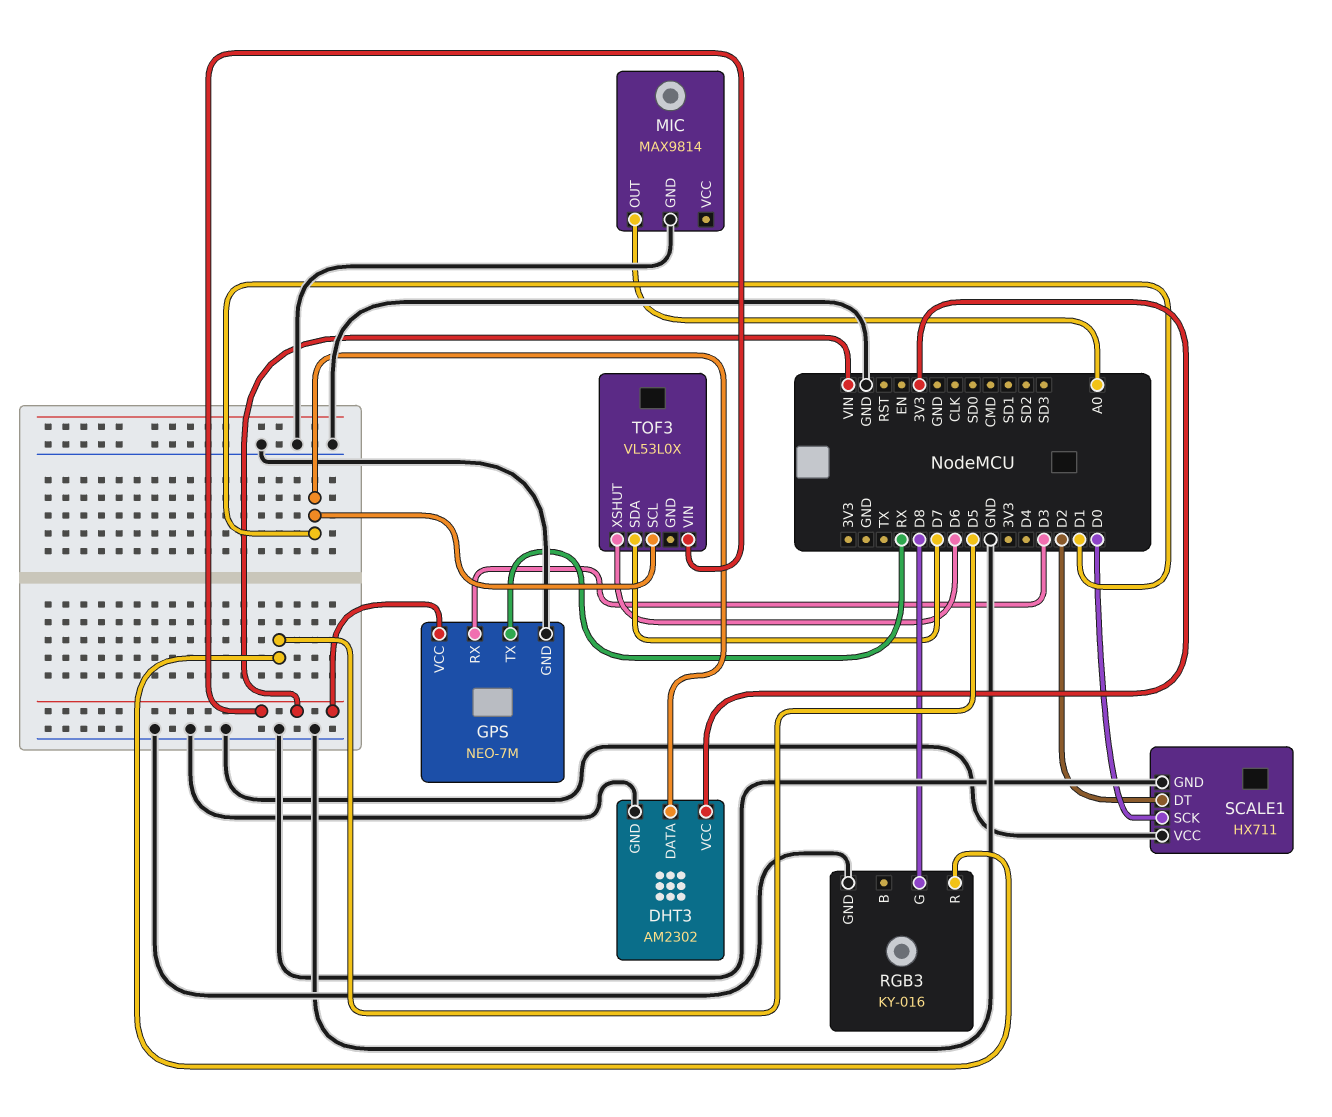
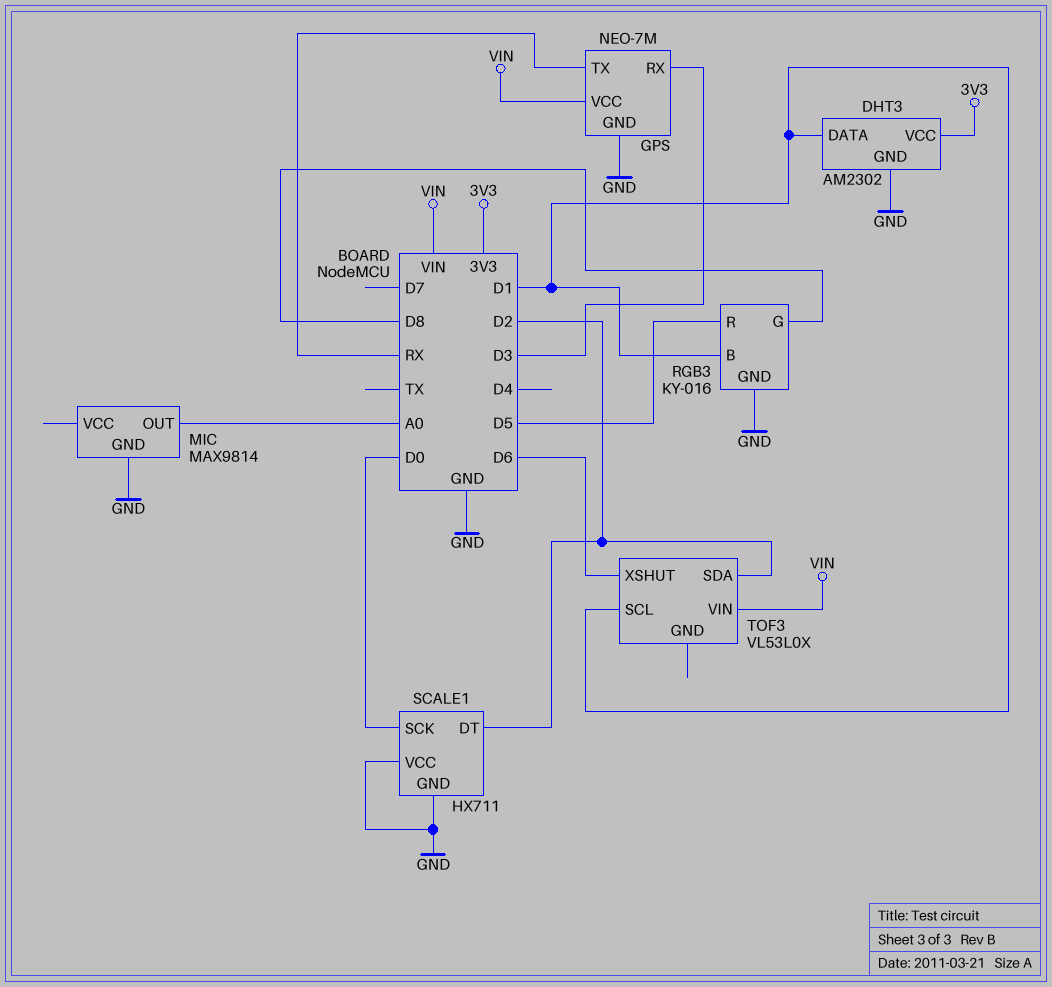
RGB3 pin B: none -> D1
TOF3 pin SDA: D7 -> D2

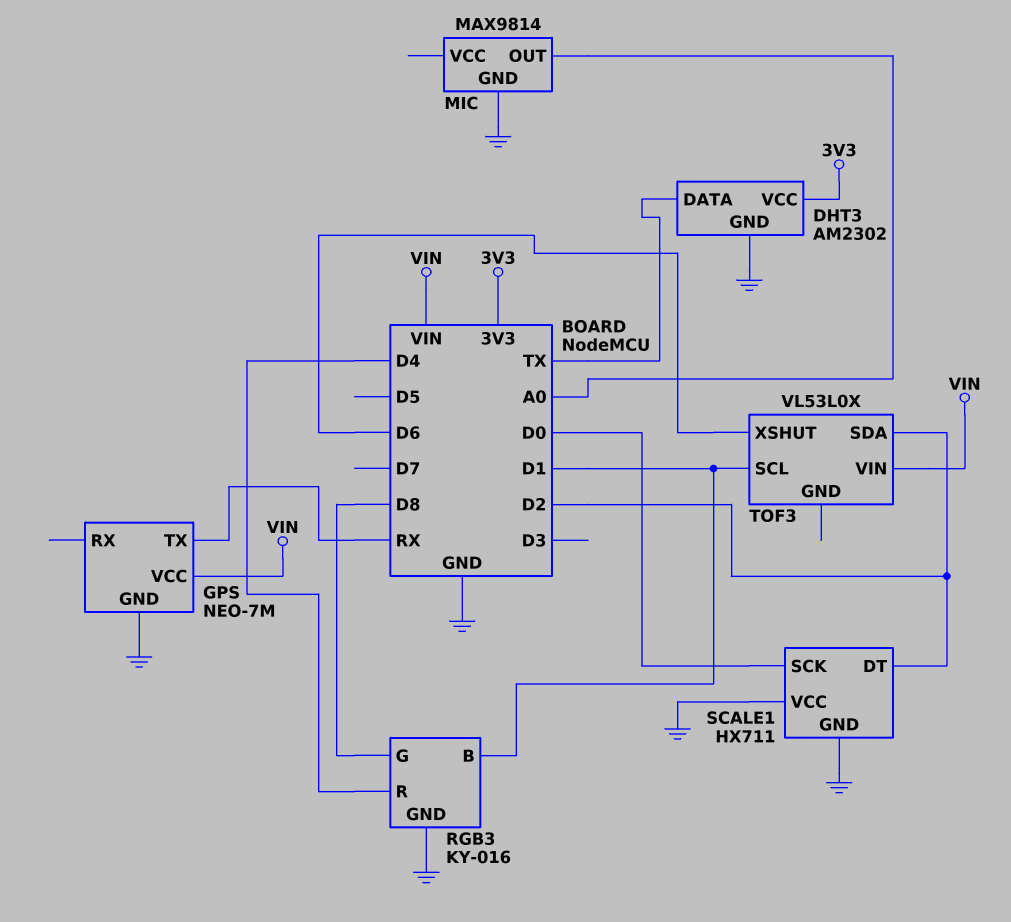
DHT3 pin DATA: D1 -> TX
GPS pin RX: D3 -> none
RGB3 pin R: D5 -> D4

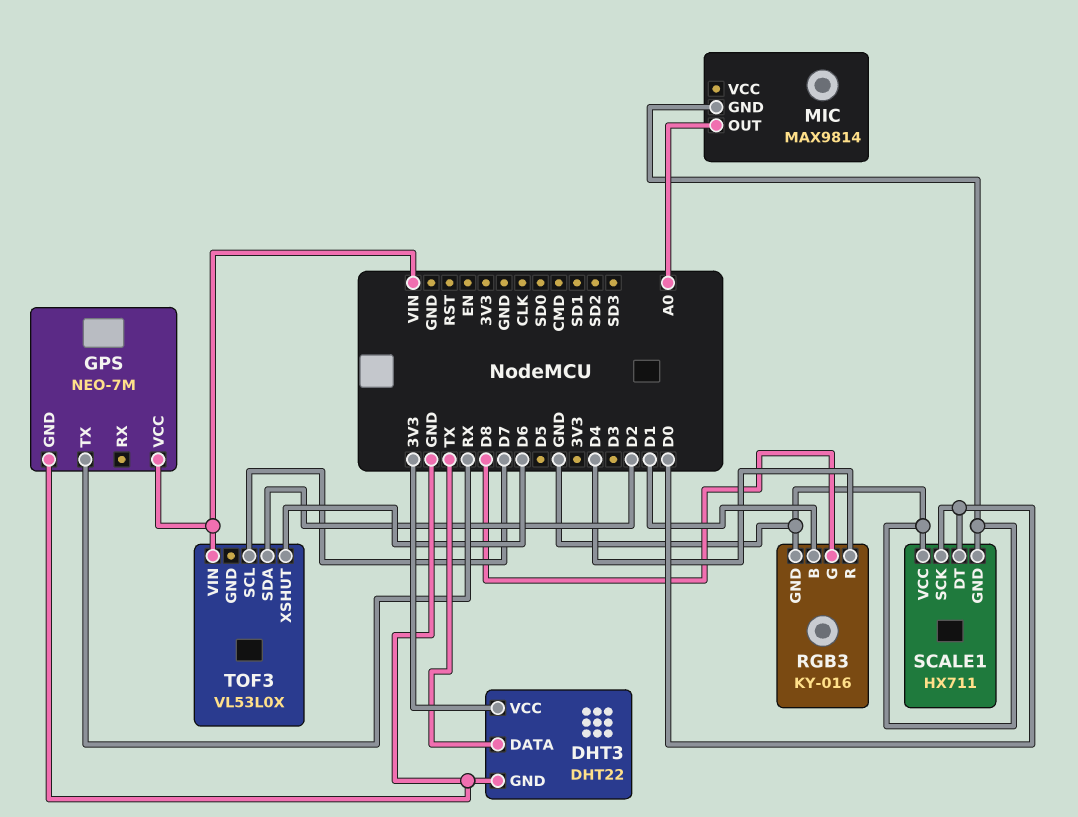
DHT3: AM2302 -> DHT22
SCALE1 pin DT: D2 -> D0
TOF3 pin SCL: D1 -> D7

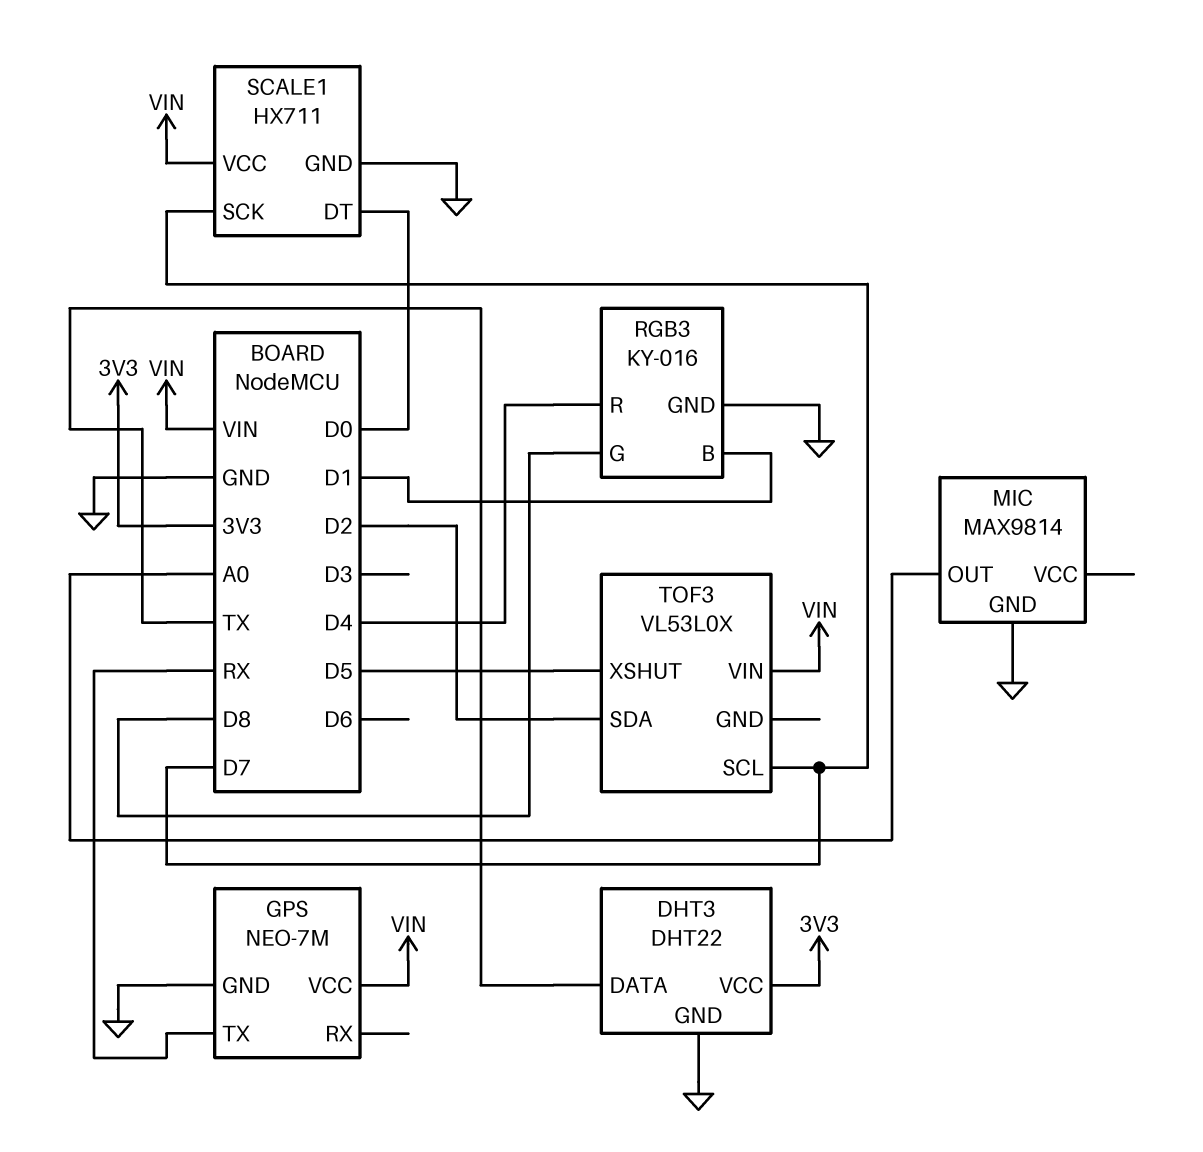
SCALE1 pin SCK: D0 -> D7
SCALE1 pin VCC: GND -> VIN
TOF3 pin XSHUT: D6 -> D5

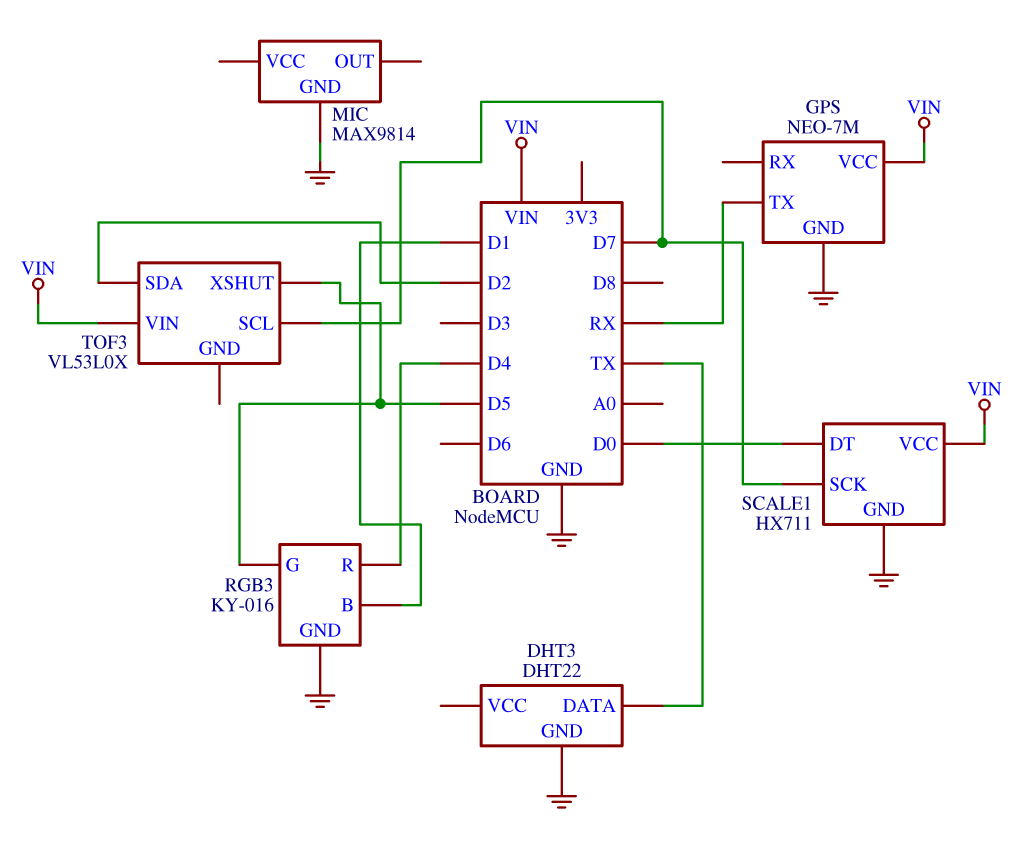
DHT3 pin VCC: 3V3 -> none
MIC pin OUT: A0 -> none
RGB3 pin G: D8 -> D5

